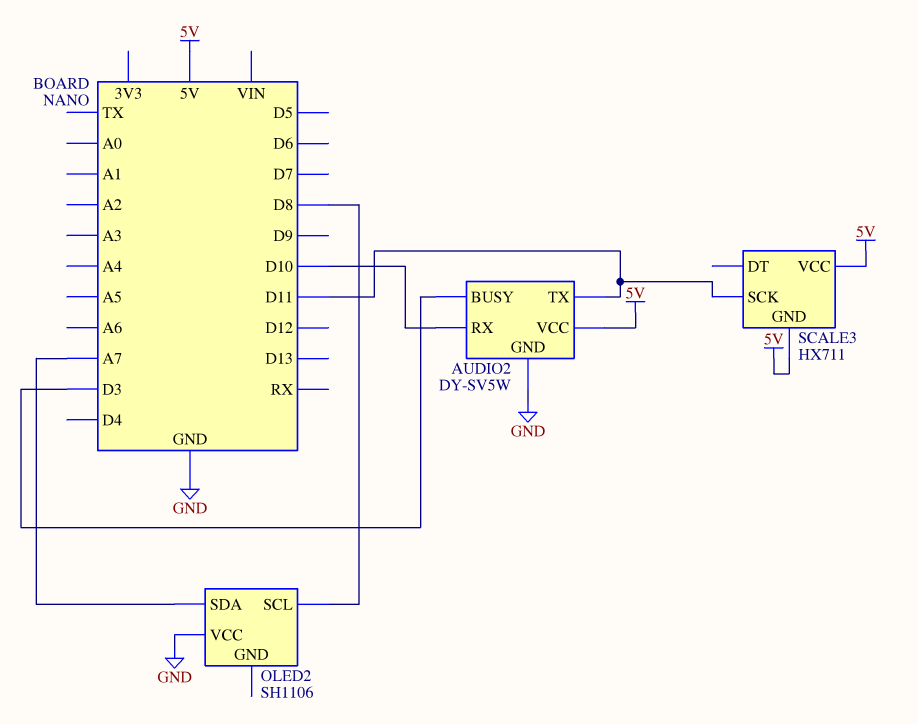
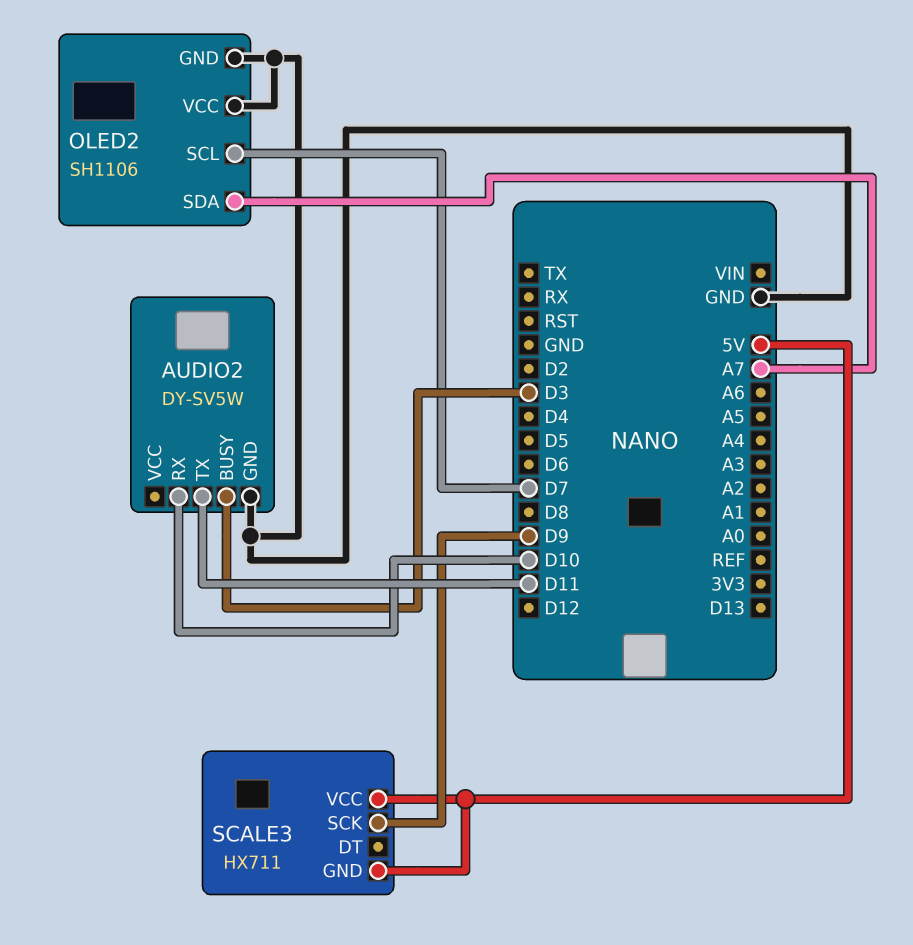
AUDIO2 pin VCC: 5V -> none
OLED2 pin GND: none -> GND
OLED2 pin SCL: D8 -> D7
SCALE3 pin SCK: D11 -> D9

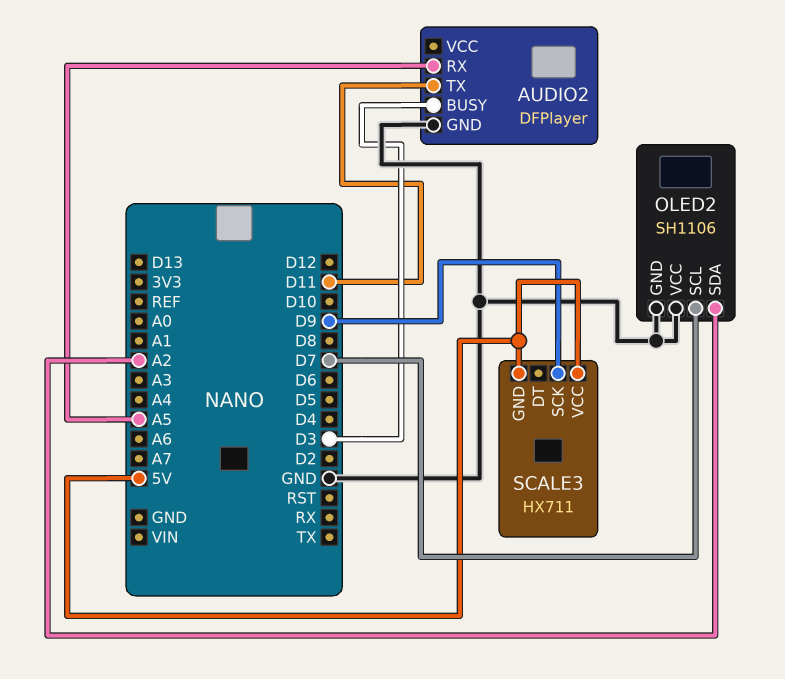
AUDIO2: DY-SV5W -> DFPlayer
AUDIO2 pin RX: D10 -> A5
OLED2 pin SDA: A7 -> A2

